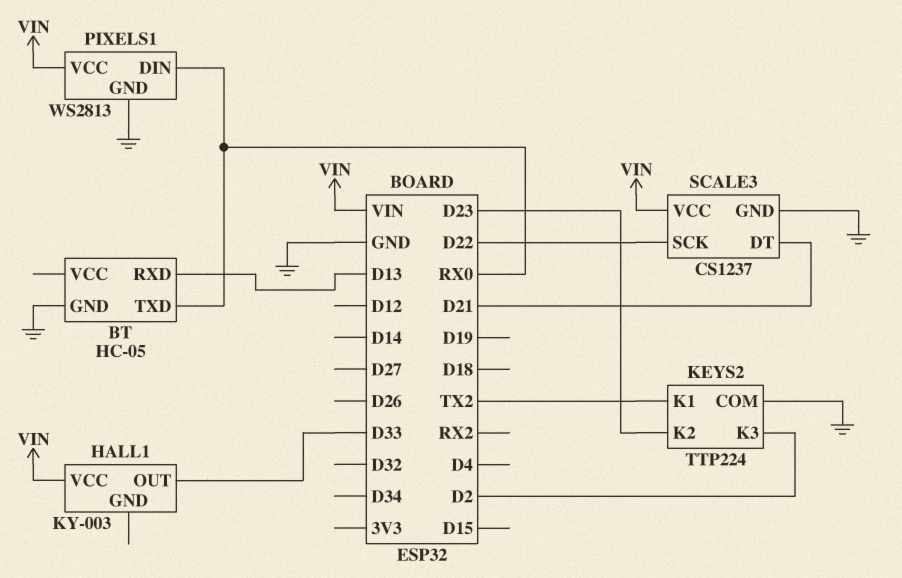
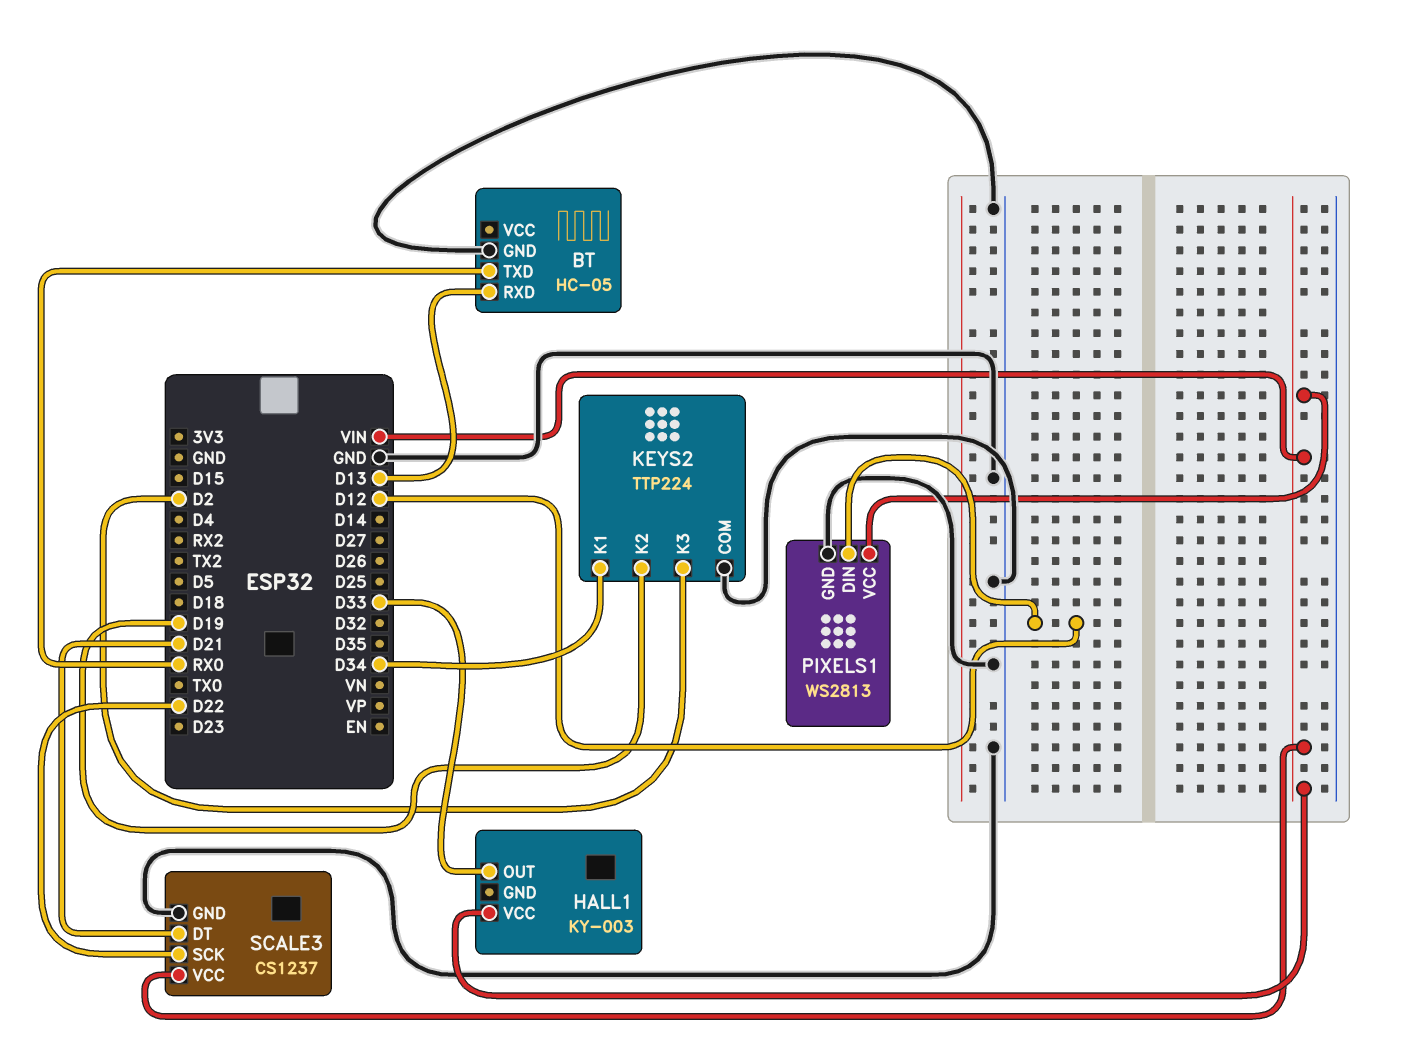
KEYS2 pin K1: TX2 -> D34
KEYS2 pin K2: D23 -> D19
PIXELS1 pin DIN: RX0 -> D12

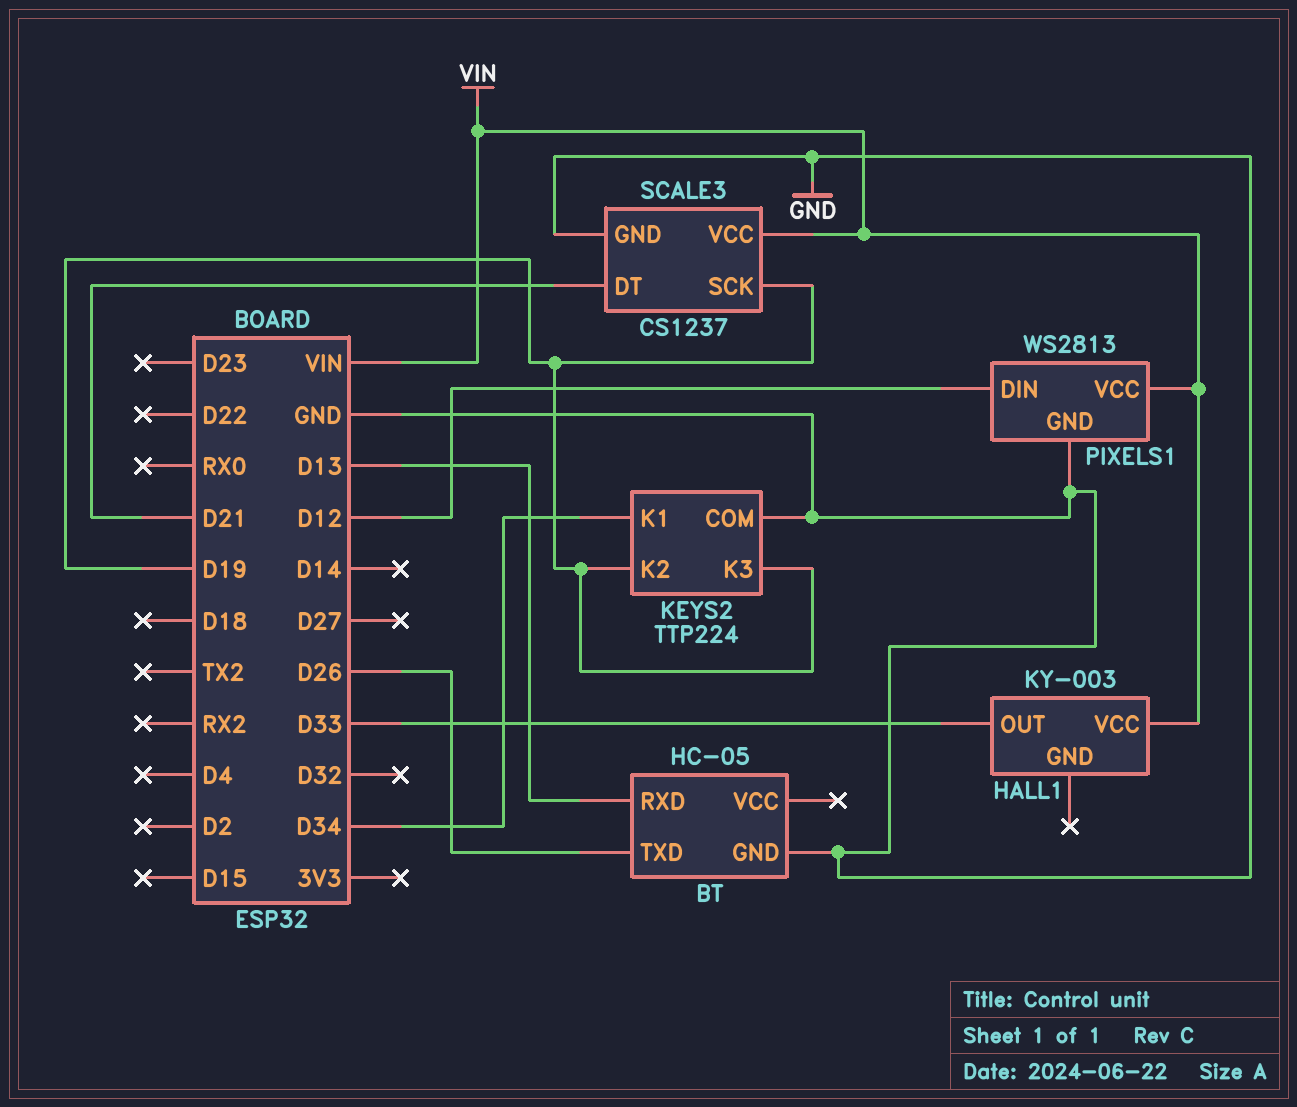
BT pin TXD: RX0 -> D26
KEYS2 pin K3: D2 -> D19
SCALE3 pin SCK: D22 -> D19

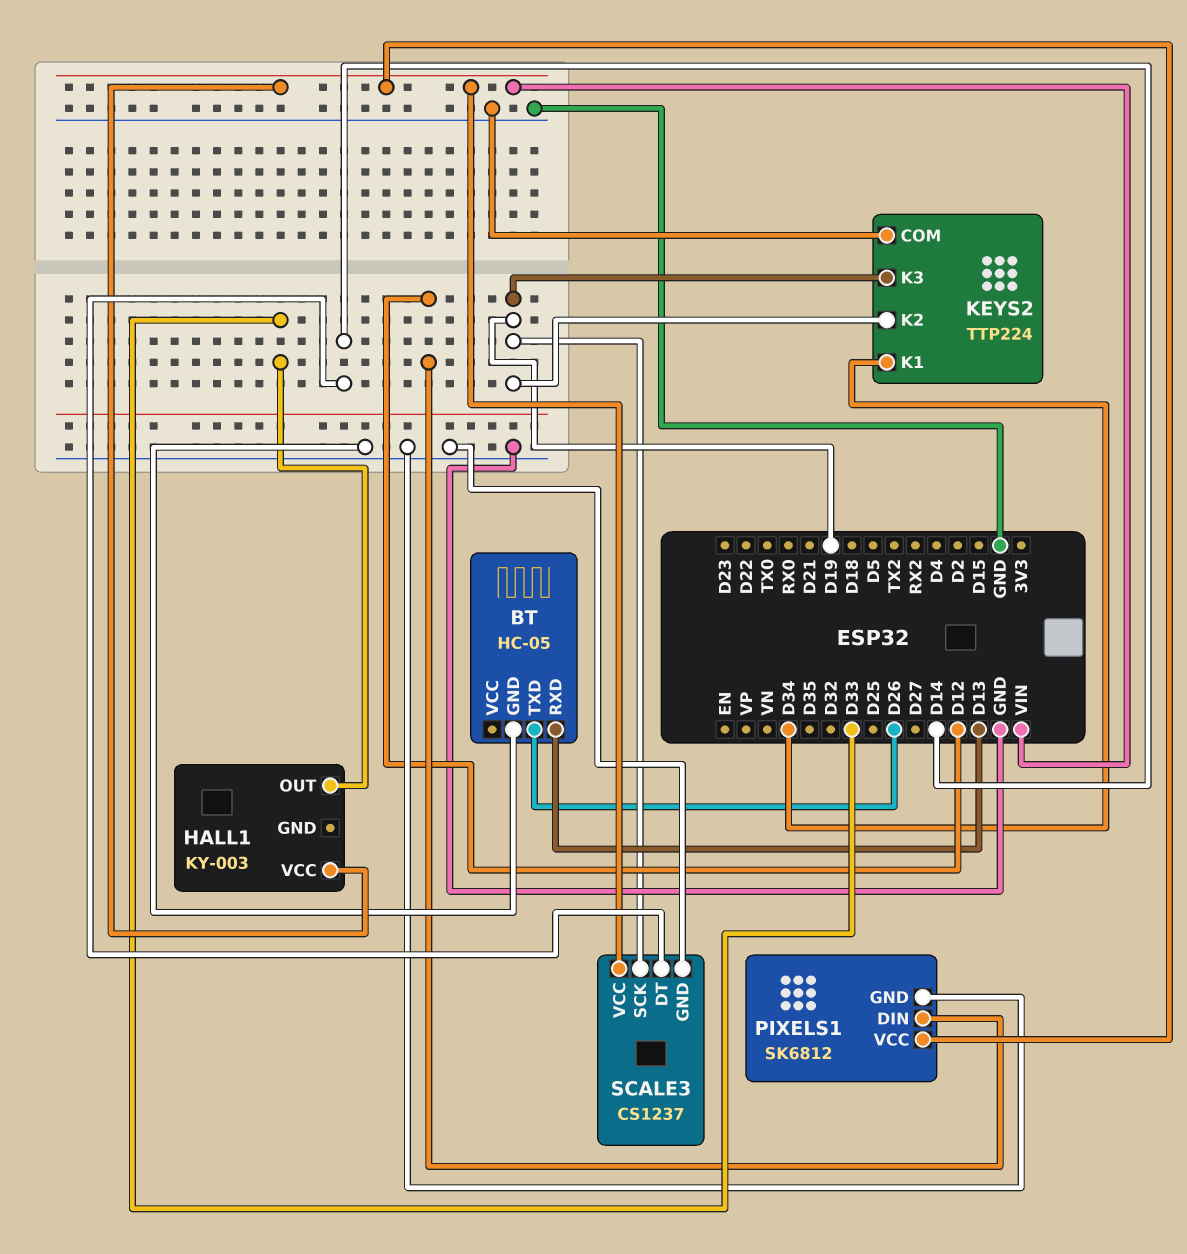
PIXELS1: WS2813 -> SK6812
SCALE3 pin DT: D21 -> D14

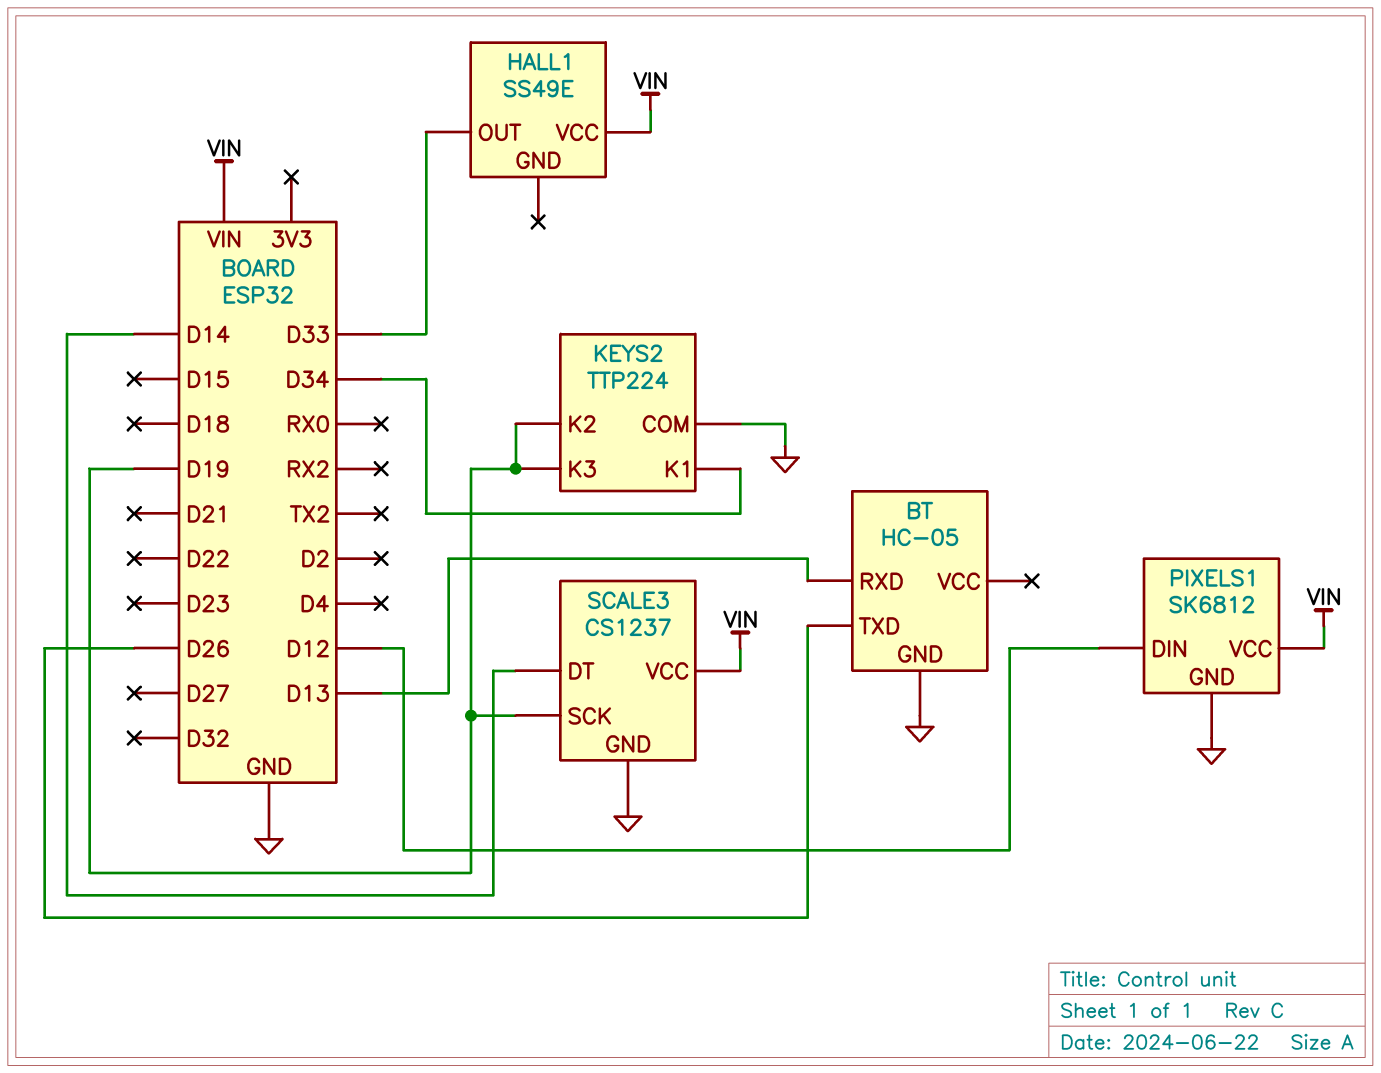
HALL1: KY-003 -> SS49E

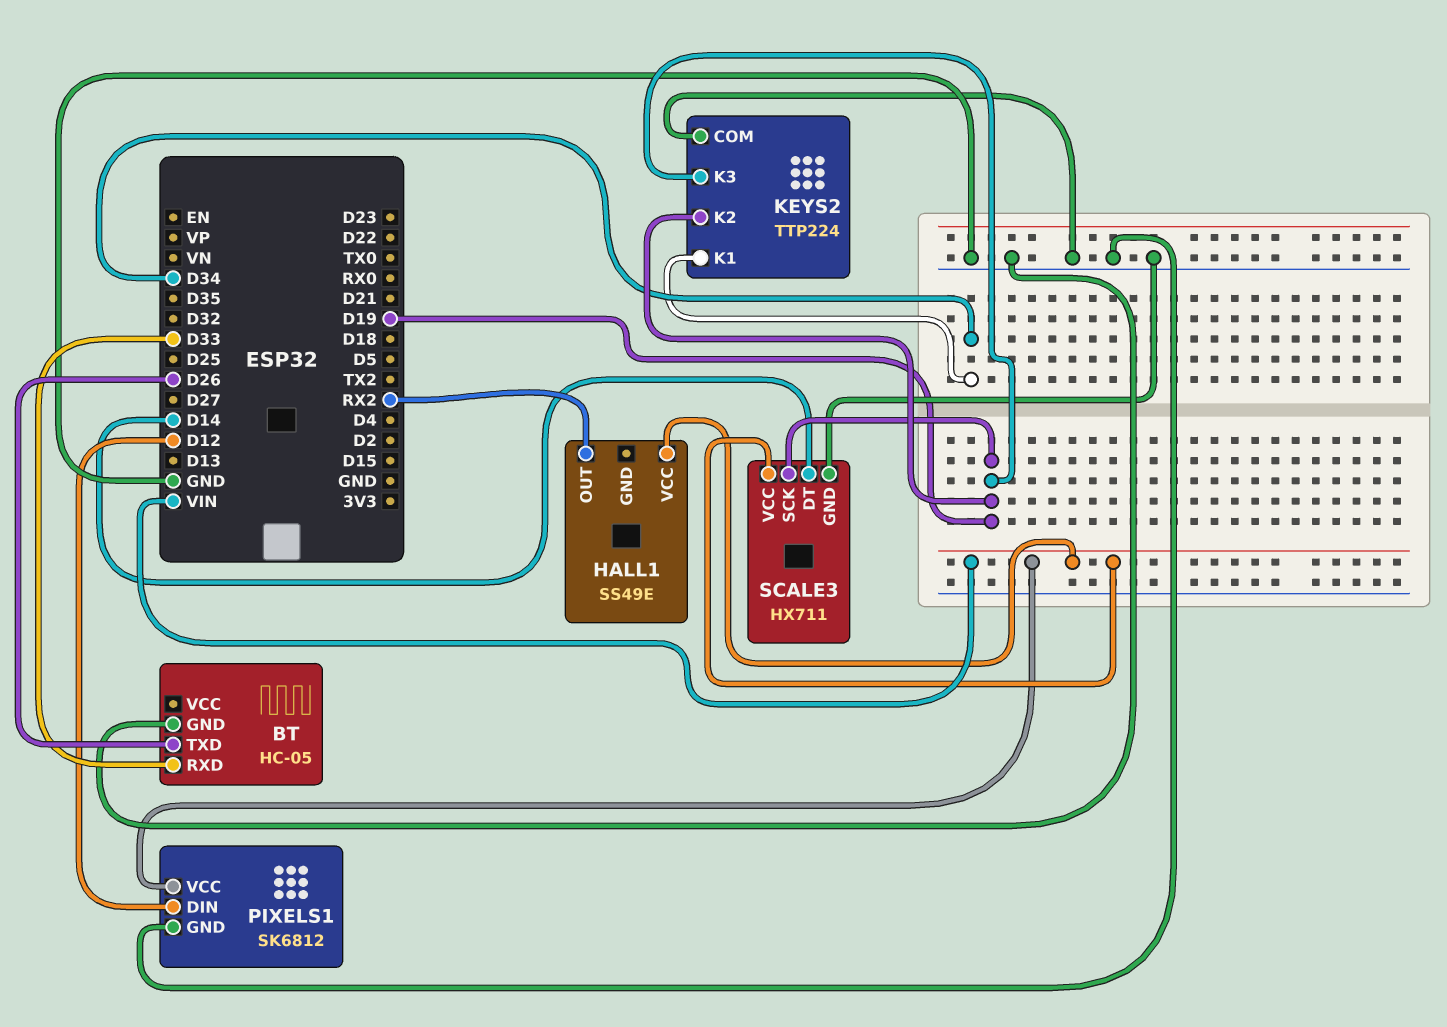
BT pin RXD: D13 -> D33
HALL1 pin OUT: D33 -> RX2
SCALE3: CS1237 -> HX711

